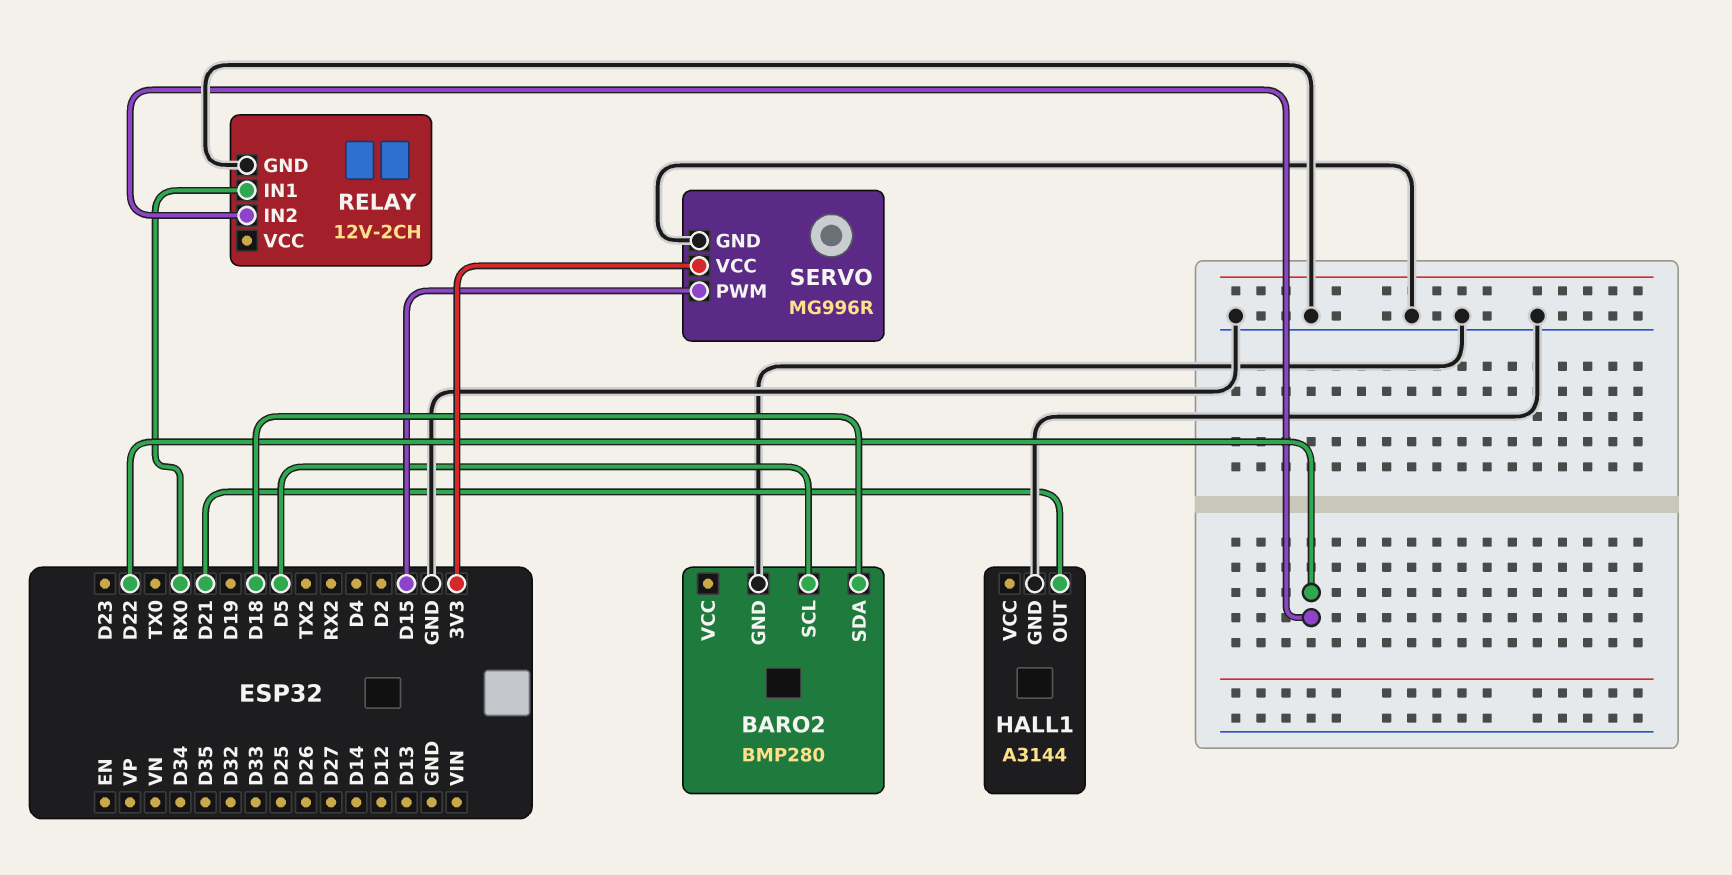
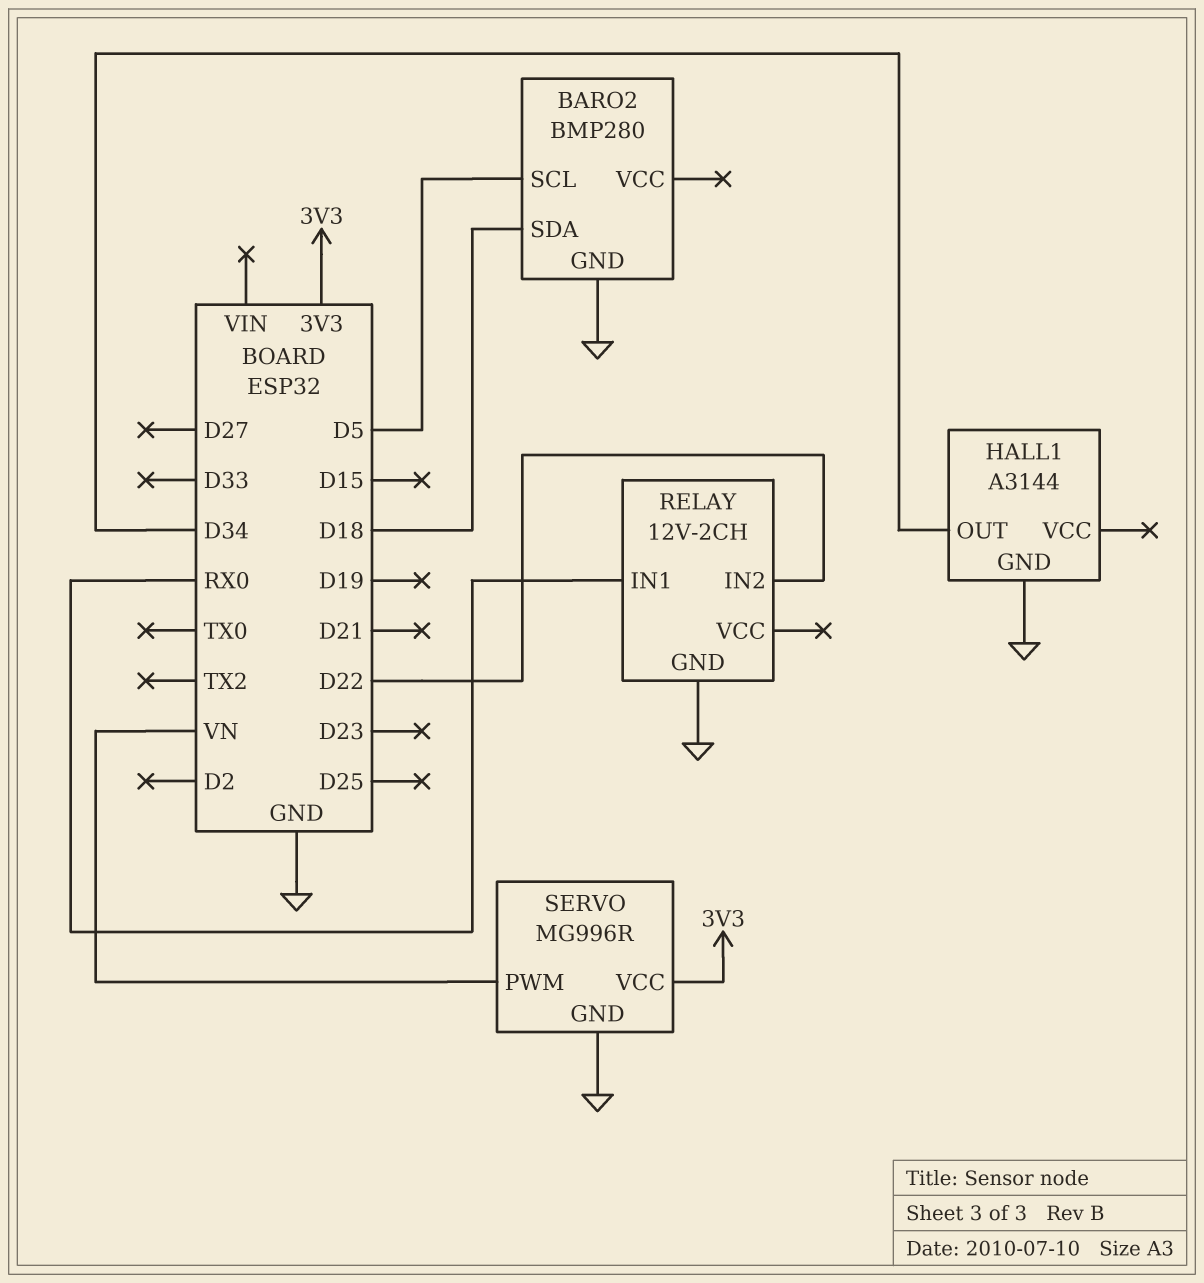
HALL1 pin OUT: D21 -> D34
SERVO pin PWM: D15 -> VN

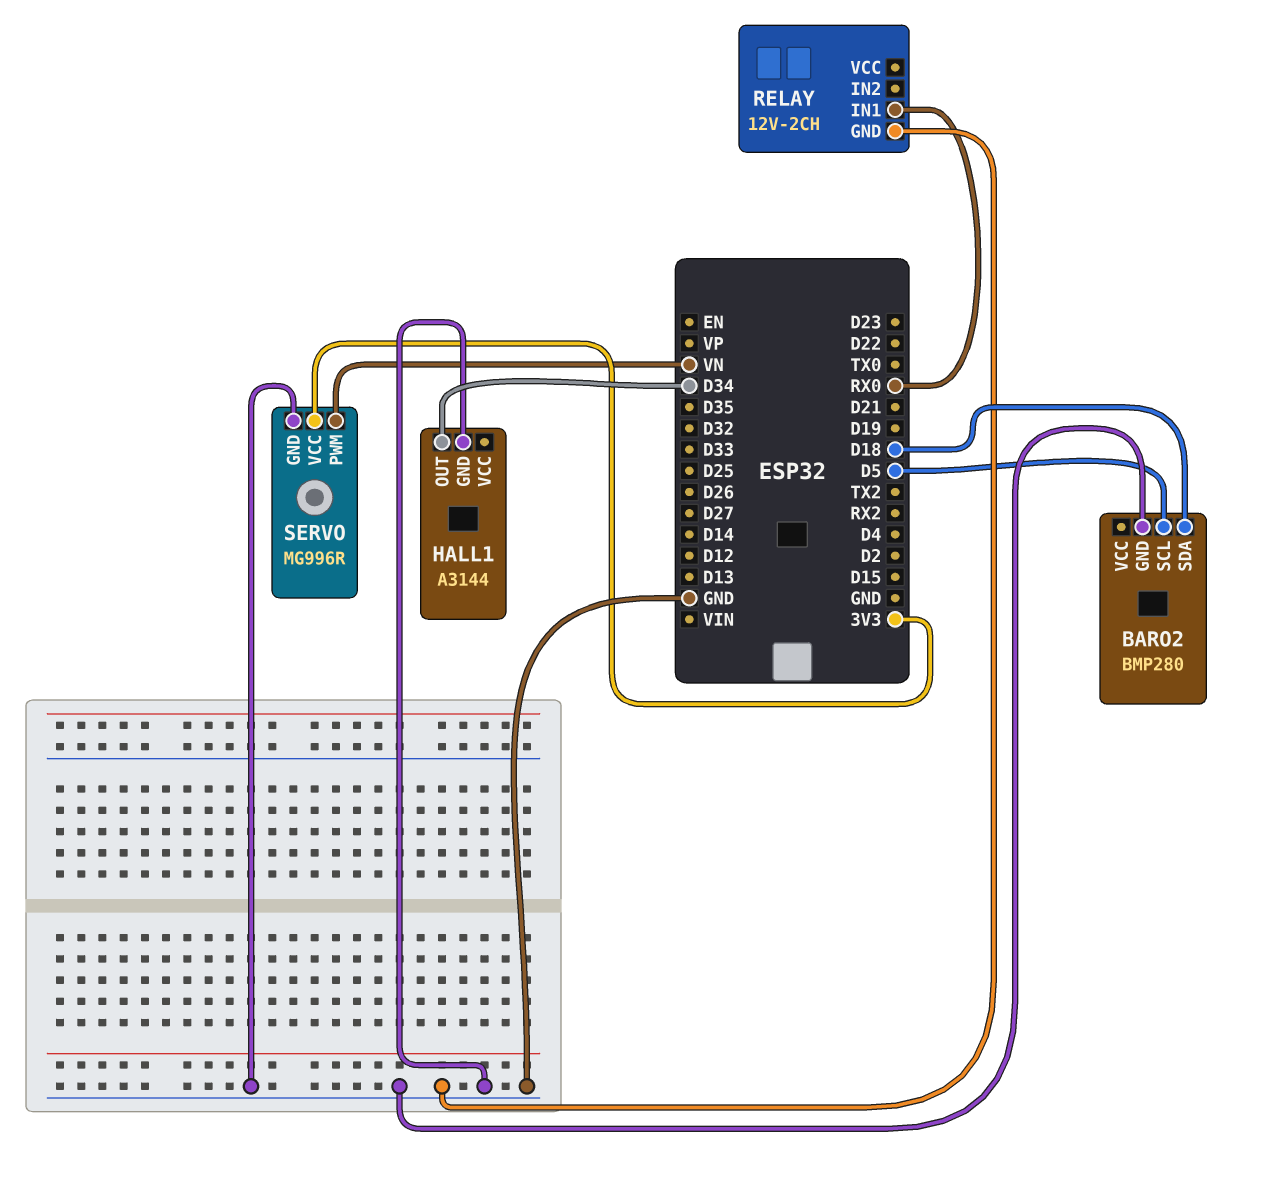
RELAY pin IN2: D22 -> none

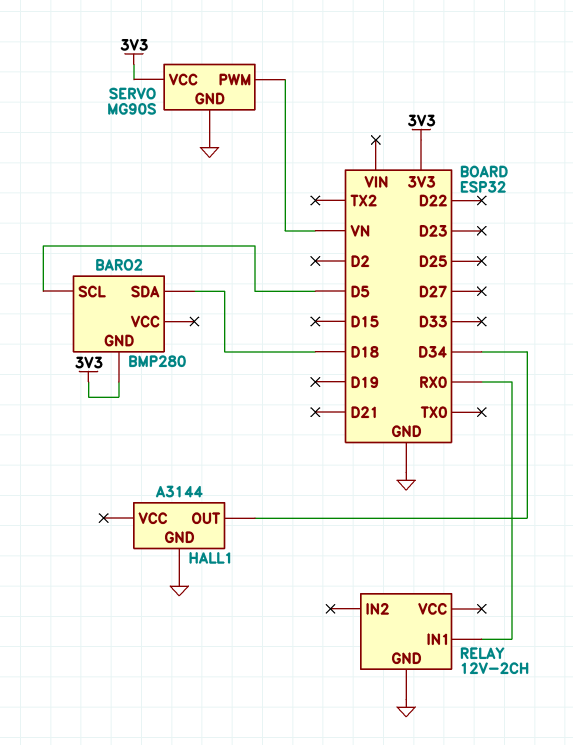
BARO2 pin GND: GND -> 3V3
SERVO: MG996R -> MG90S

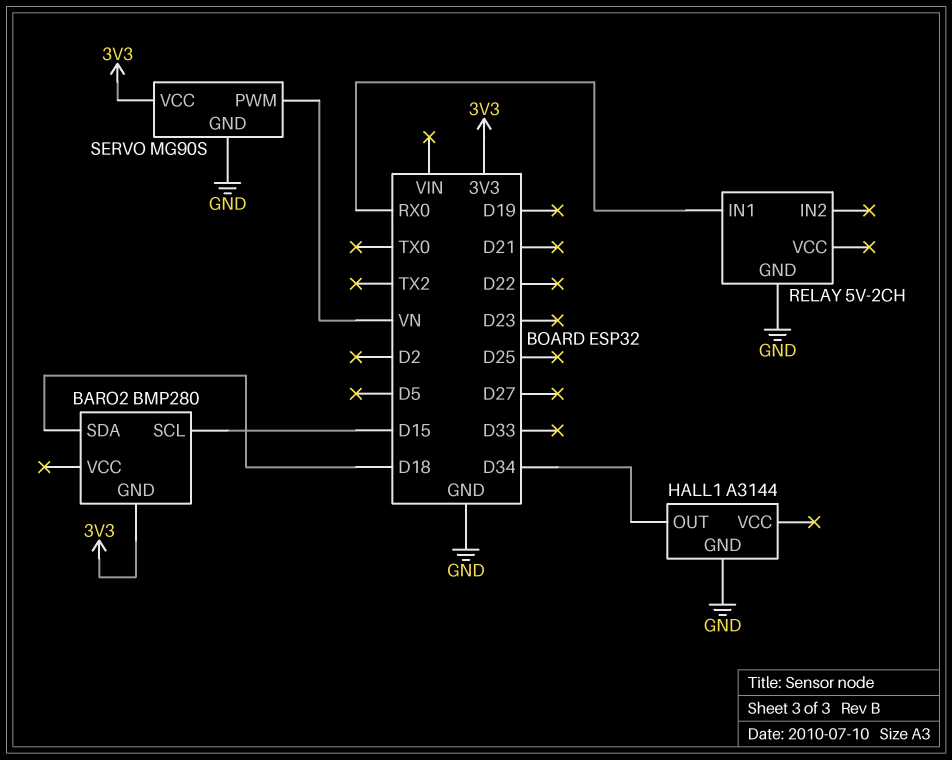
BARO2 pin SCL: D5 -> D15
RELAY: 12V-2CH -> 5V-2CH

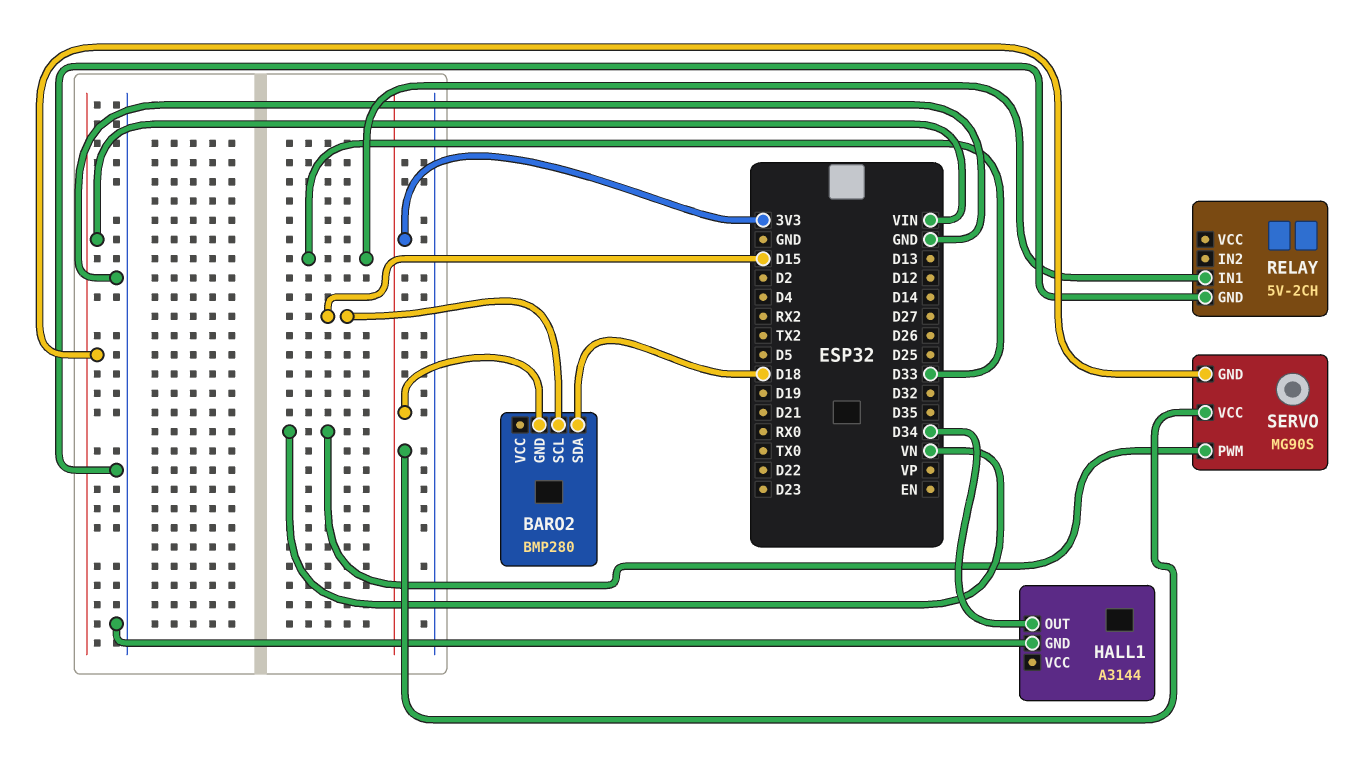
RELAY pin IN1: RX0 -> D33
SERVO pin GND: GND -> VIN

